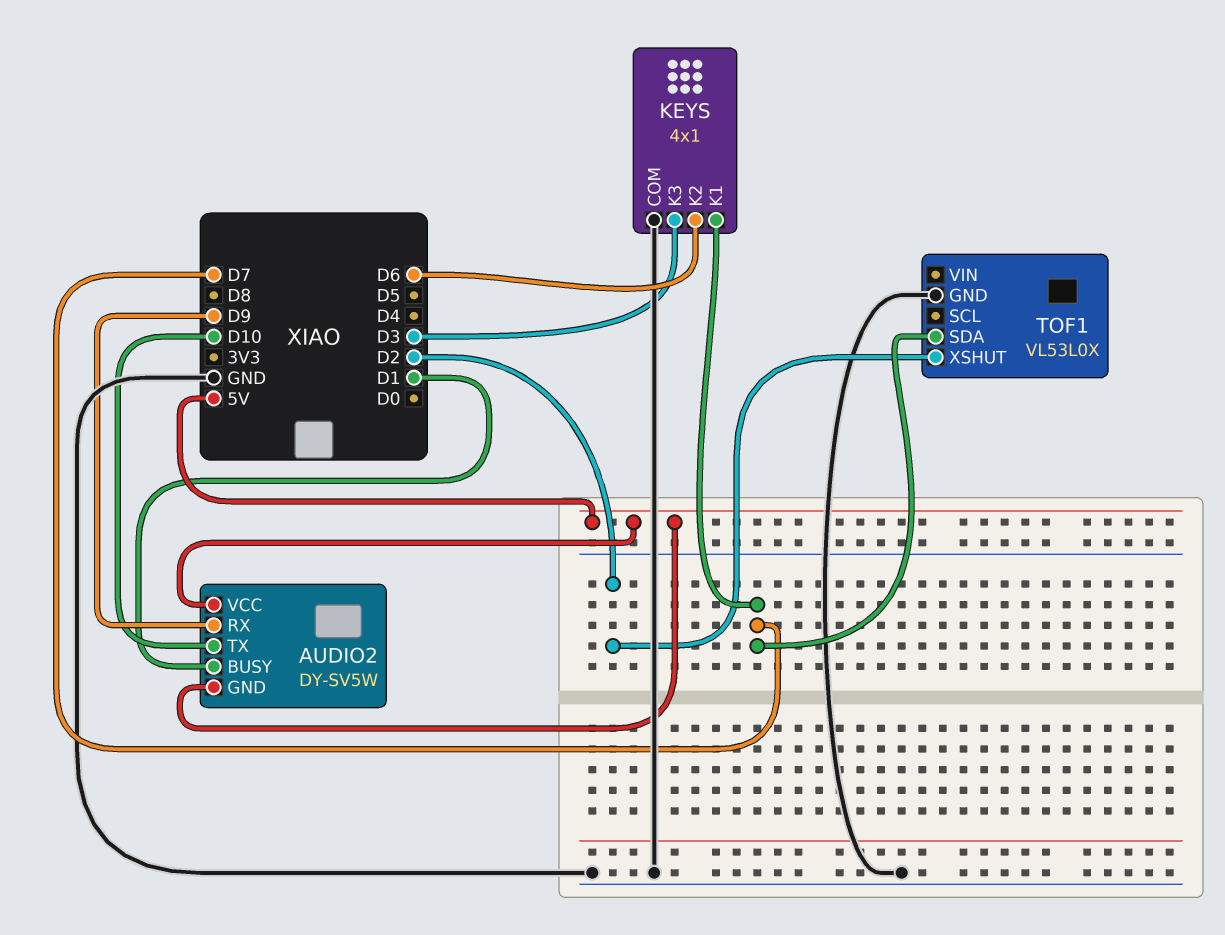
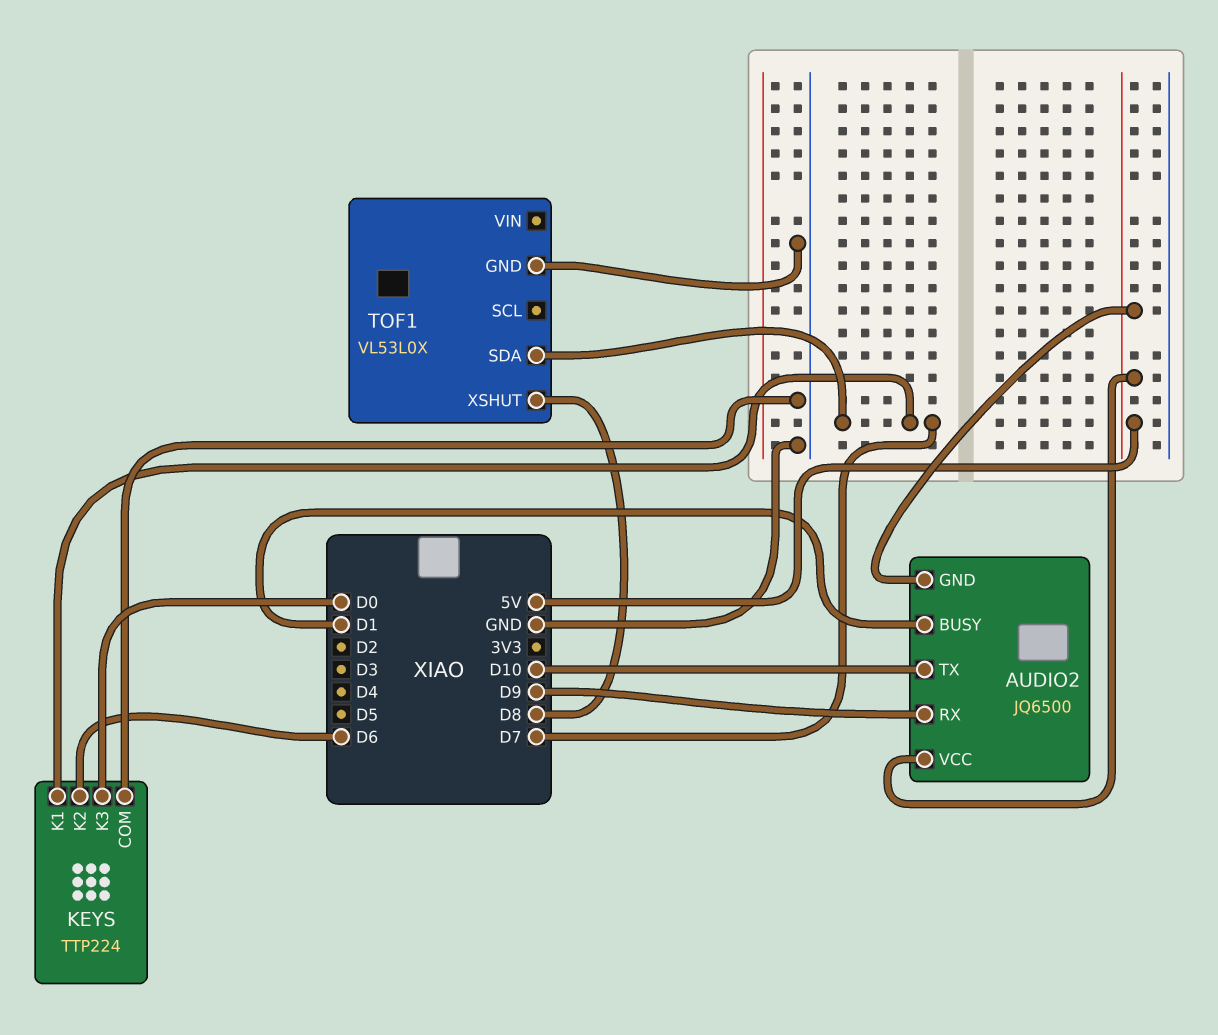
AUDIO2: DY-SV5W -> JQ6500
KEYS: 4x1 -> TTP224
KEYS pin K3: D3 -> D0
TOF1 pin XSHUT: D2 -> D8

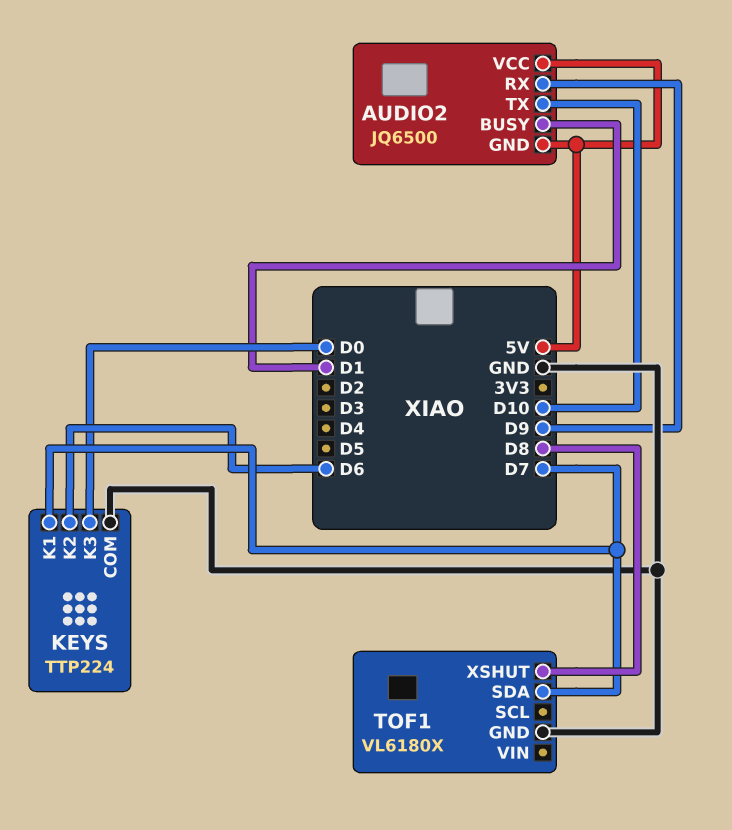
TOF1: VL53L0X -> VL6180X

